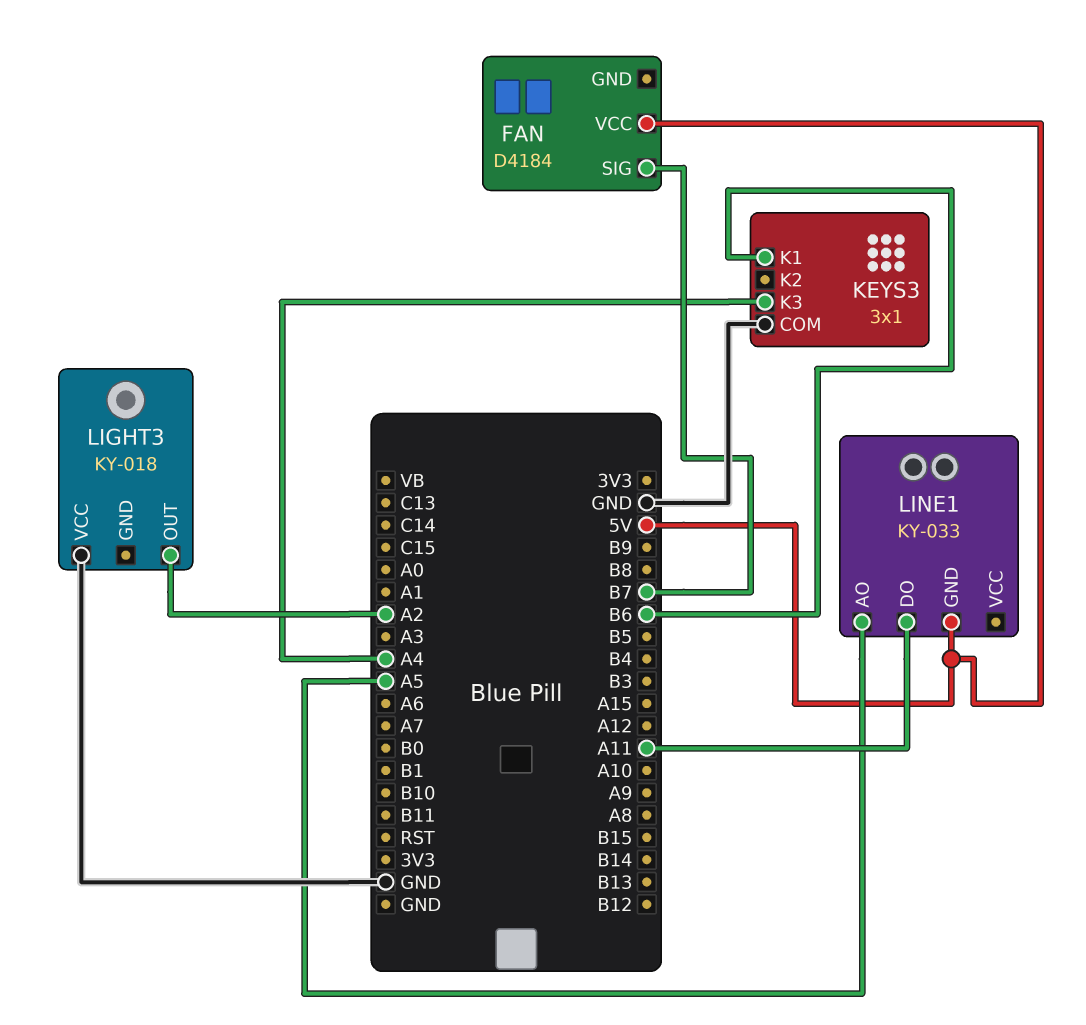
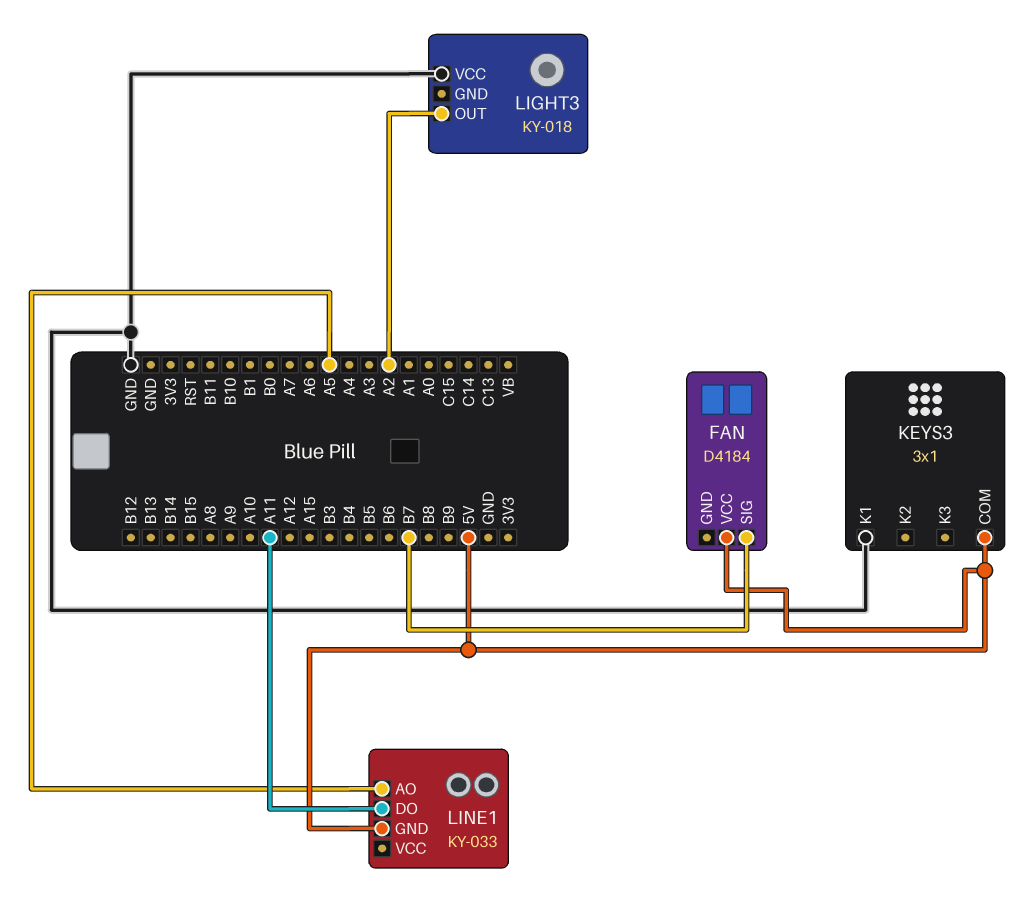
KEYS3 pin COM: GND -> 5V
KEYS3 pin K1: B6 -> GND
KEYS3 pin K3: A4 -> none

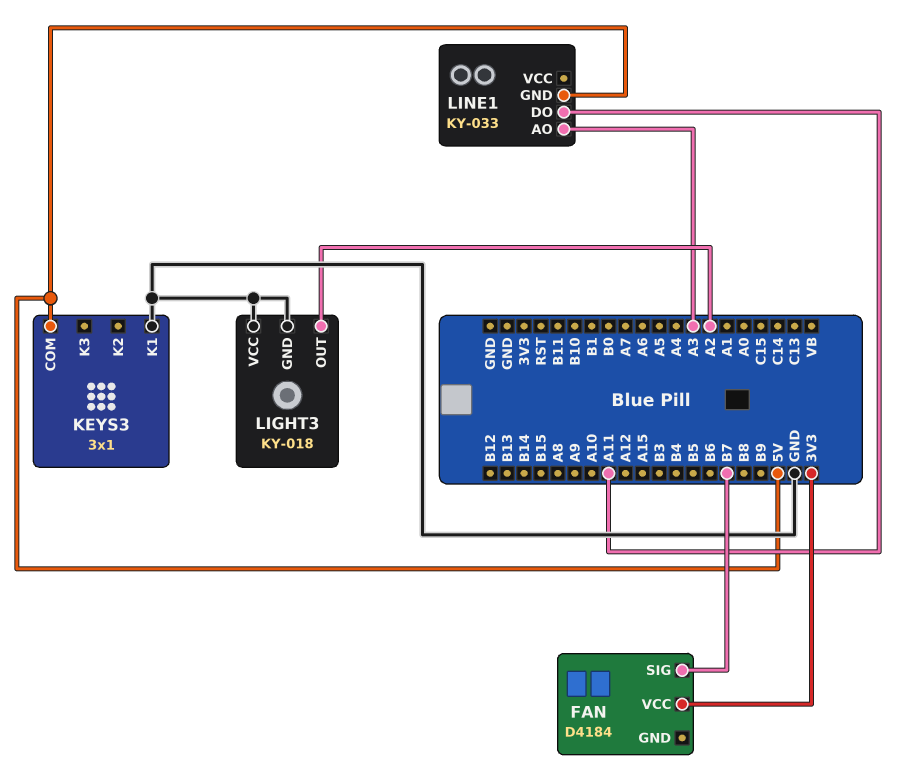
FAN pin VCC: 5V -> 3V3
LIGHT3 pin GND: none -> GND
LINE1 pin AO: A5 -> A3

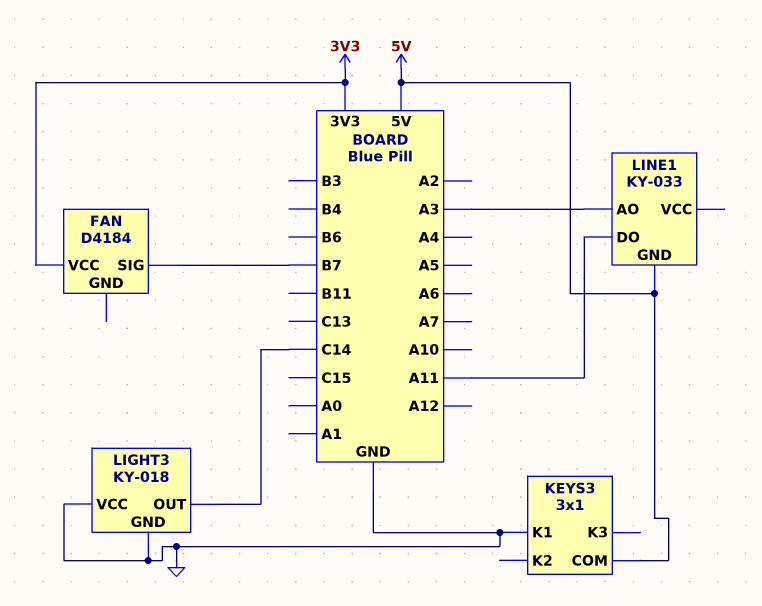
LIGHT3 pin OUT: A2 -> C14

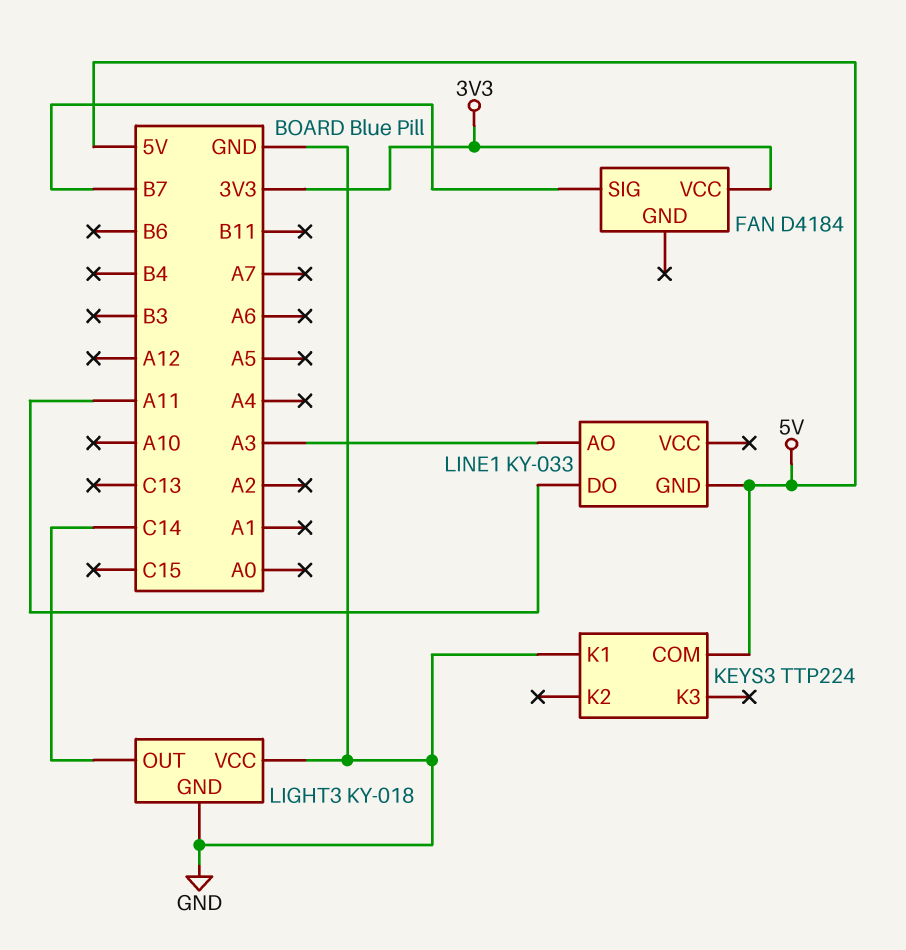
KEYS3: 3x1 -> TTP224

